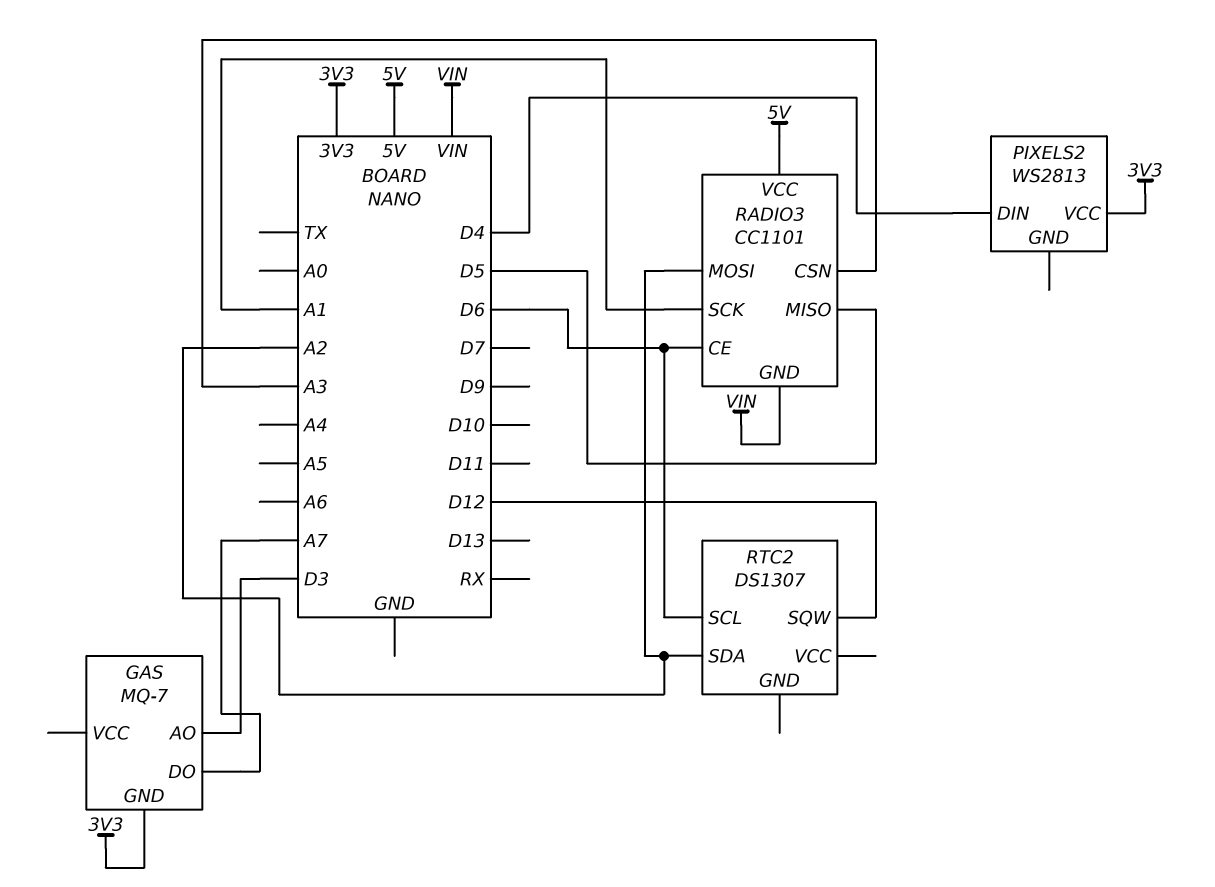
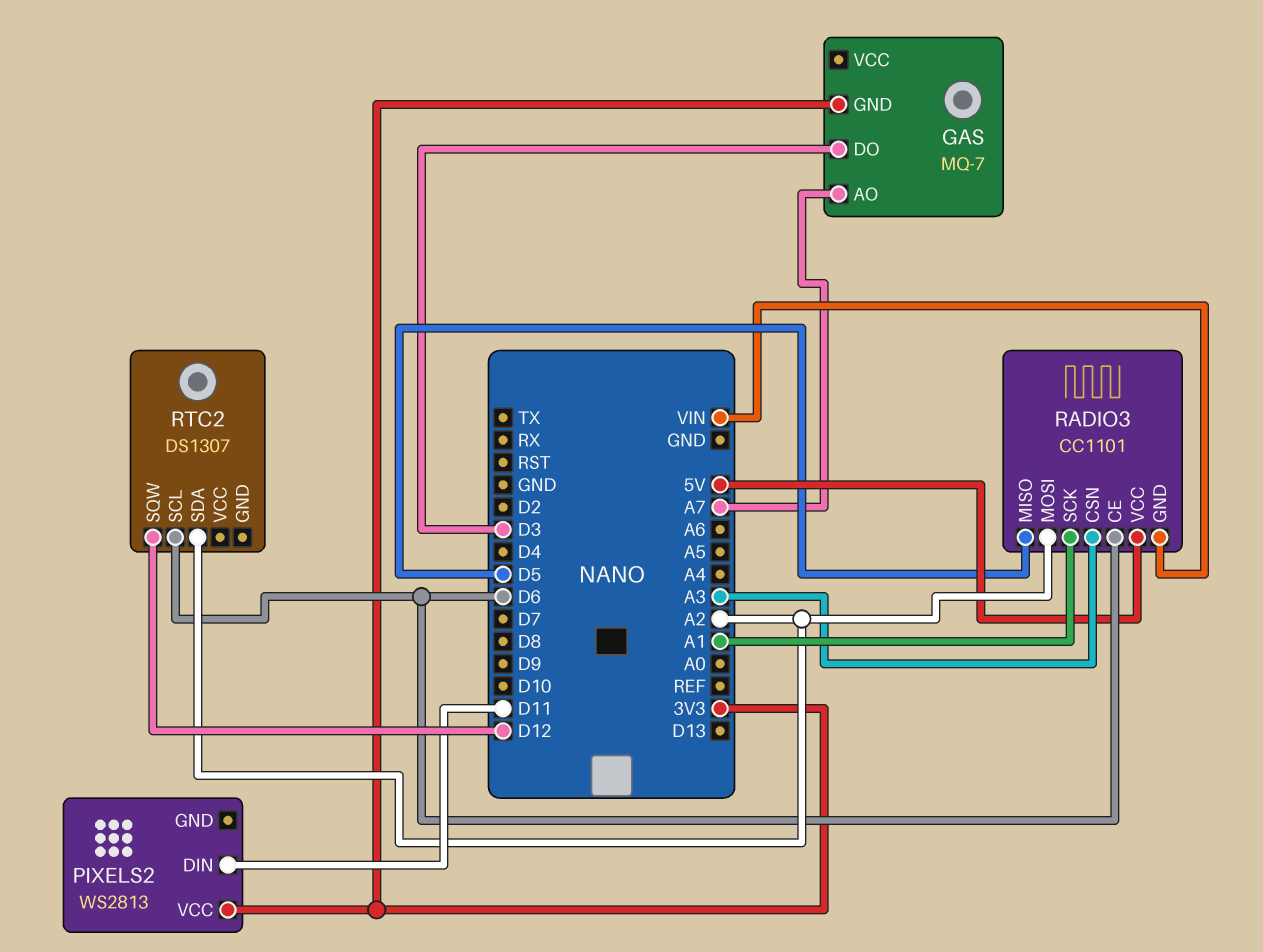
GAS pin AO: D3 -> A7
GAS pin DO: A7 -> D3
PIXELS2 pin DIN: D4 -> D11

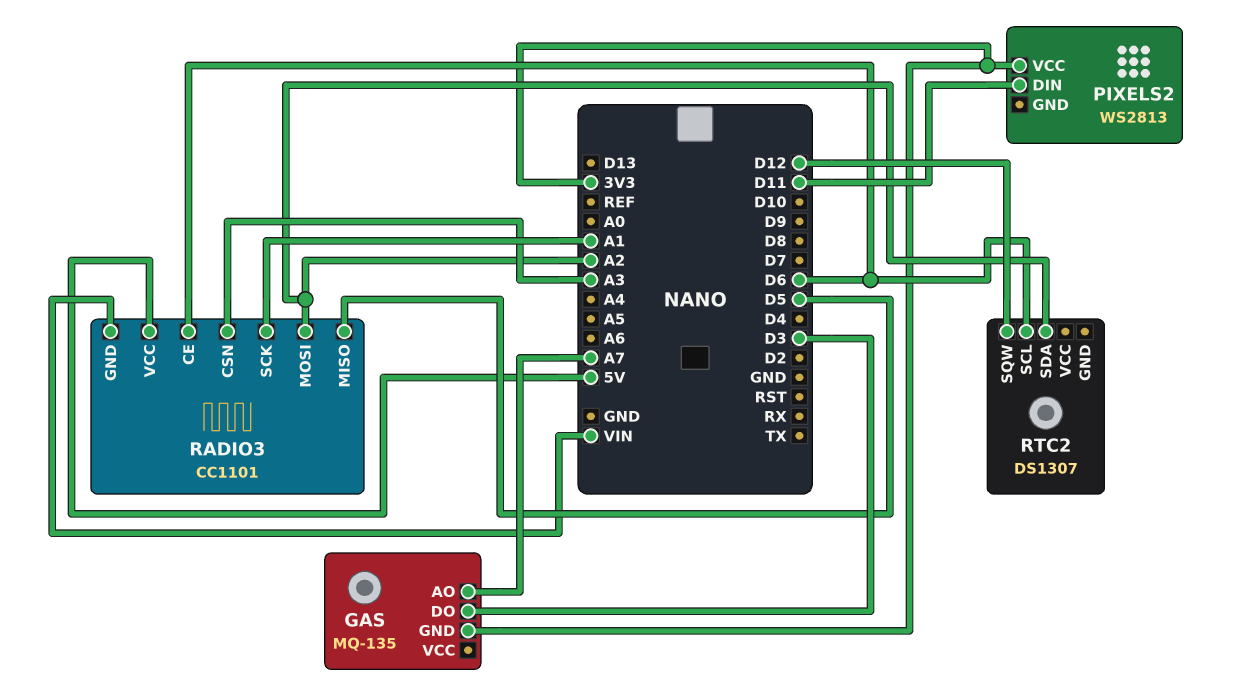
GAS: MQ-7 -> MQ-135

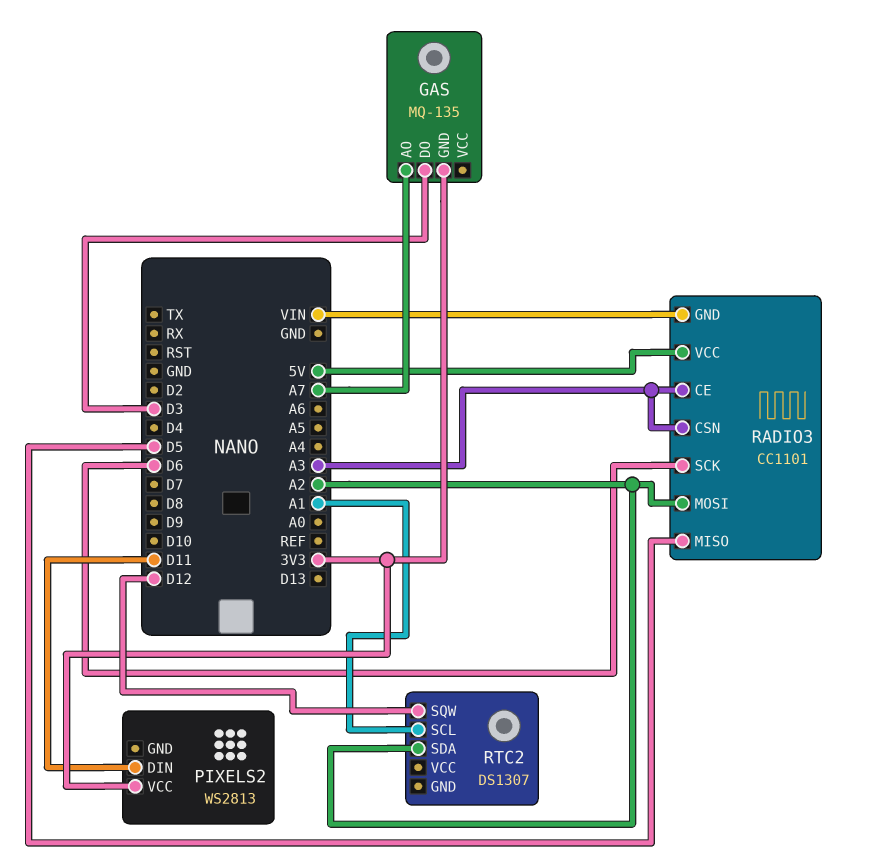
RADIO3 pin CE: D6 -> A3
RADIO3 pin SCK: A1 -> D6
RTC2 pin SCL: D6 -> A1

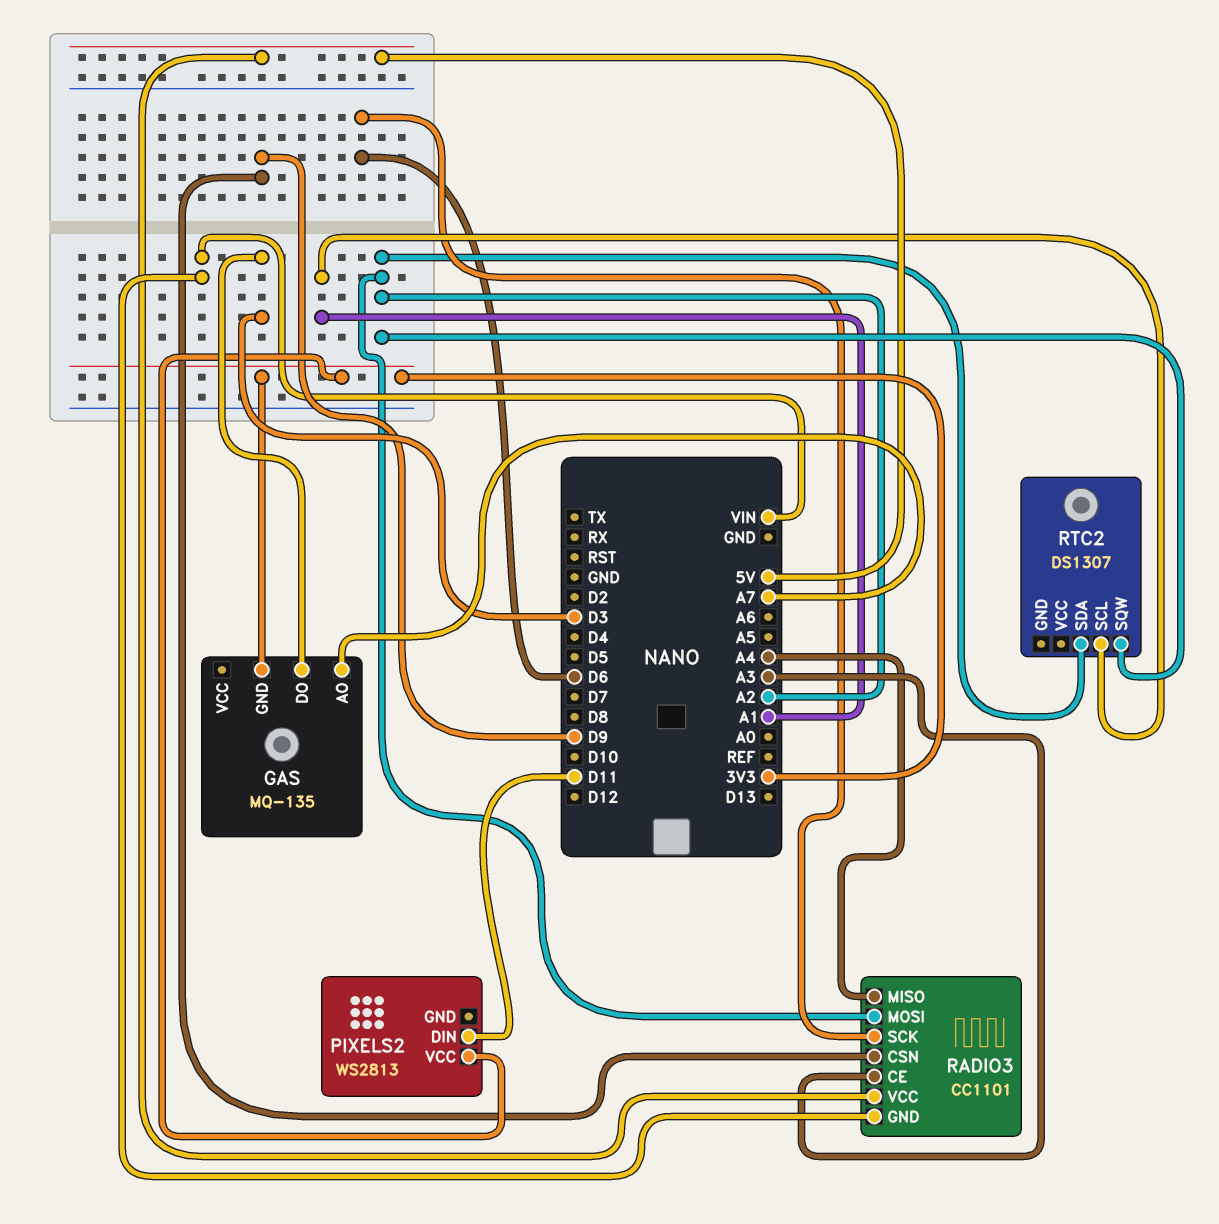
RADIO3 pin CSN: A3 -> D9
RADIO3 pin MISO: D5 -> A4
RTC2 pin SQW: D12 -> A2

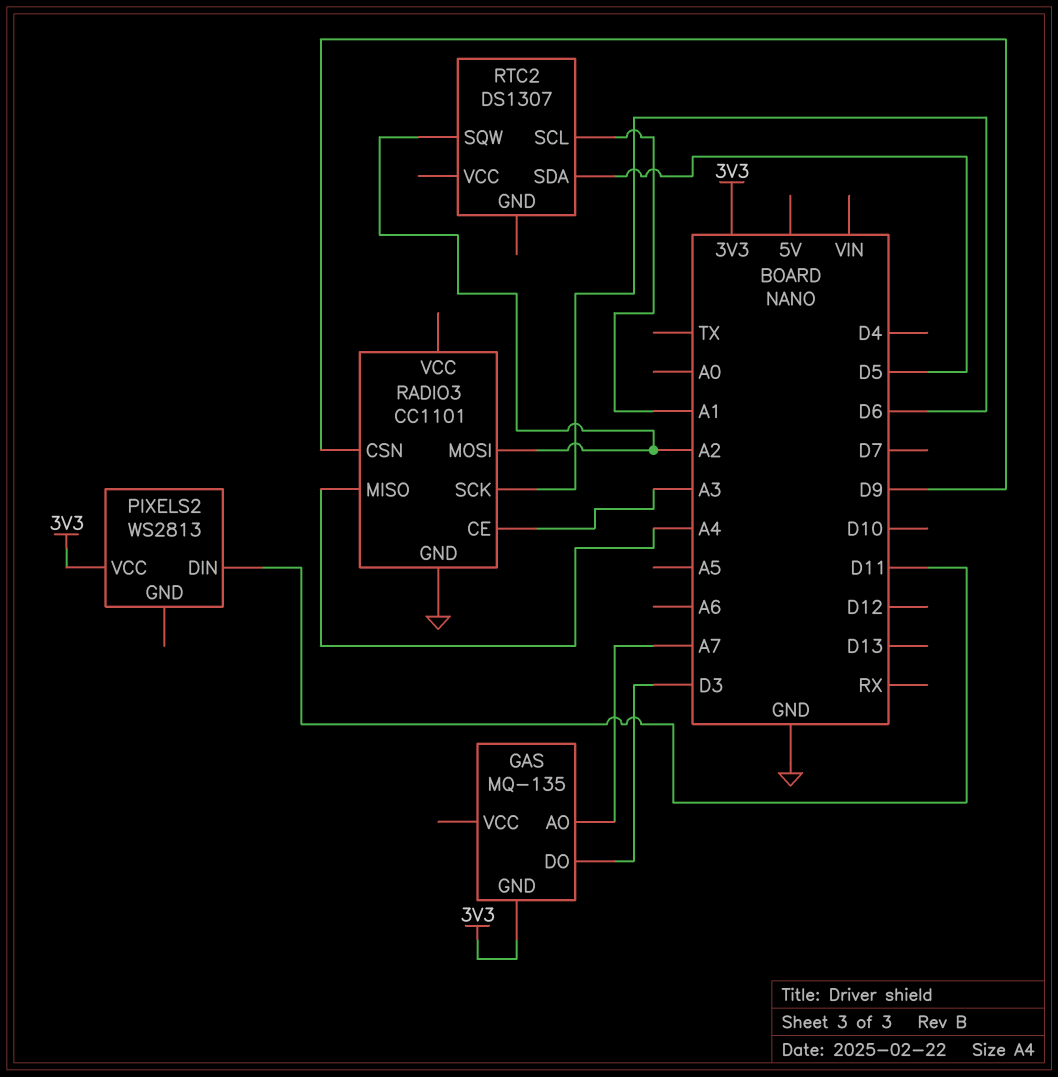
RADIO3 pin GND: VIN -> GND
RADIO3 pin VCC: 5V -> none
RTC2 pin SDA: A2 -> D5

